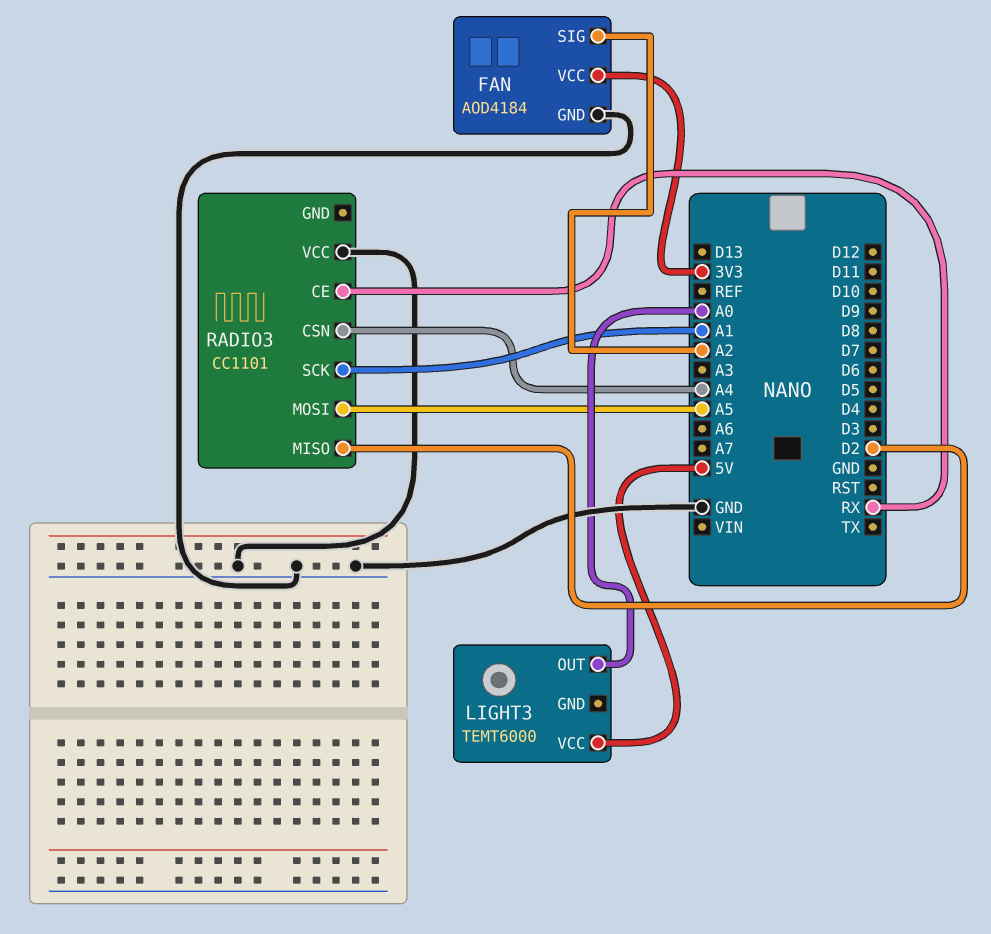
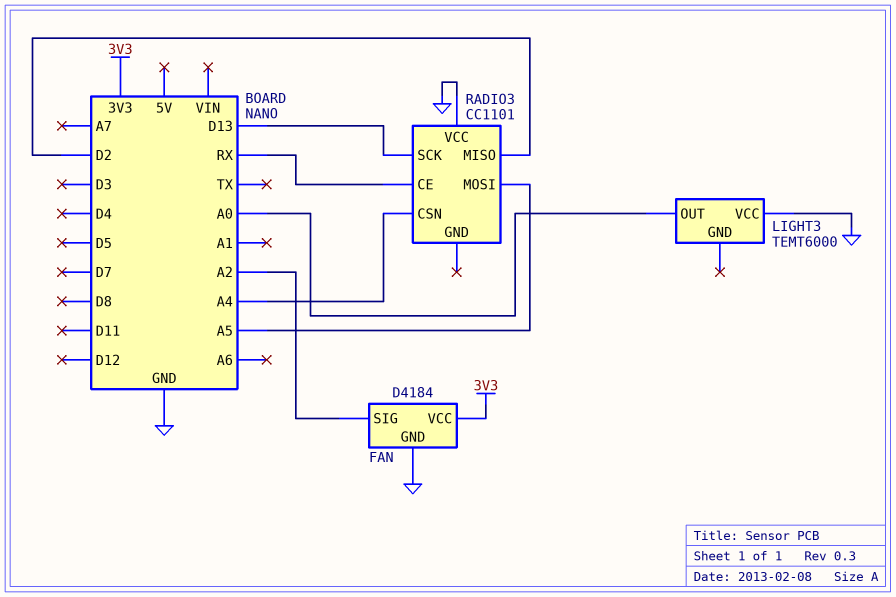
FAN: AOD4184 -> D4184
LIGHT3 pin VCC: 5V -> GND
RADIO3 pin SCK: A1 -> D13

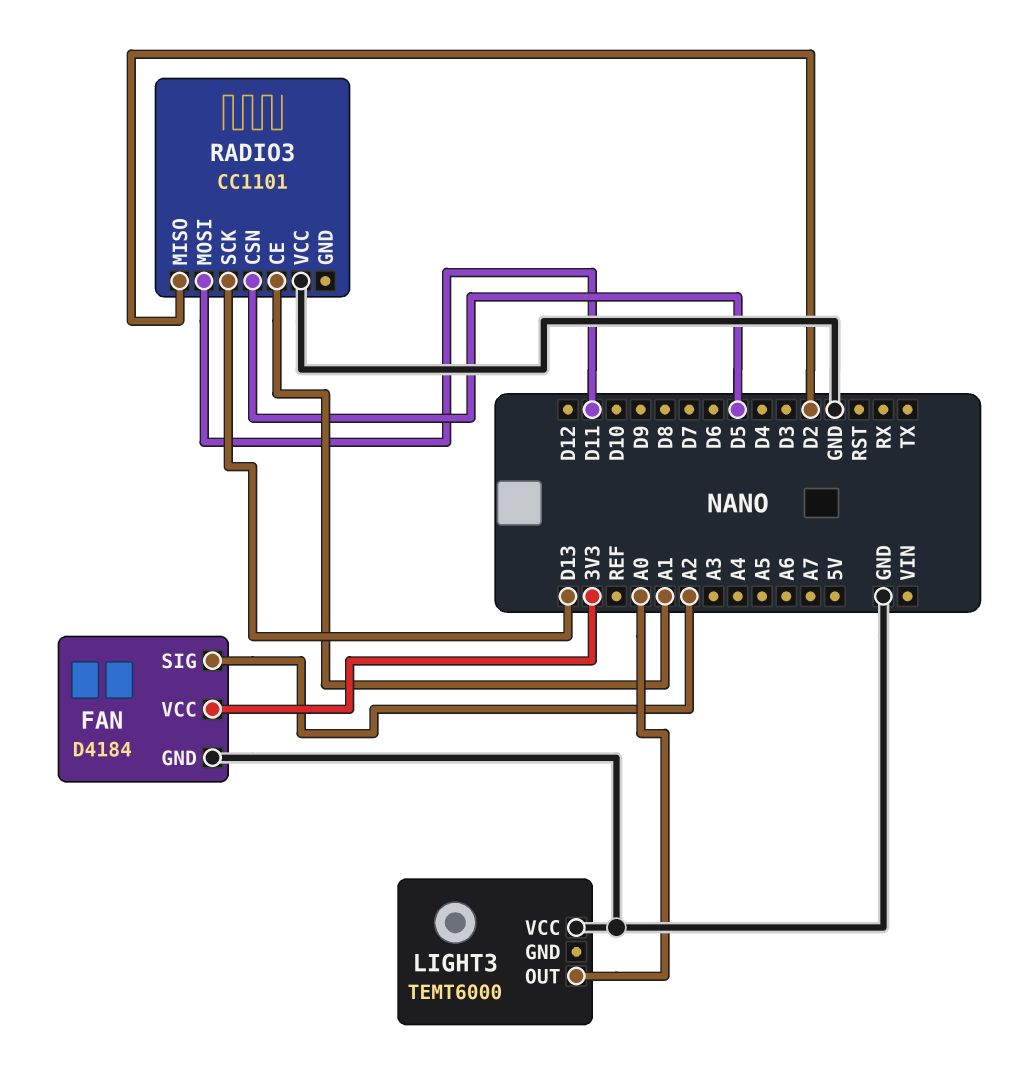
RADIO3 pin CE: RX -> A1
RADIO3 pin CSN: A4 -> D5
RADIO3 pin MOSI: A5 -> D11

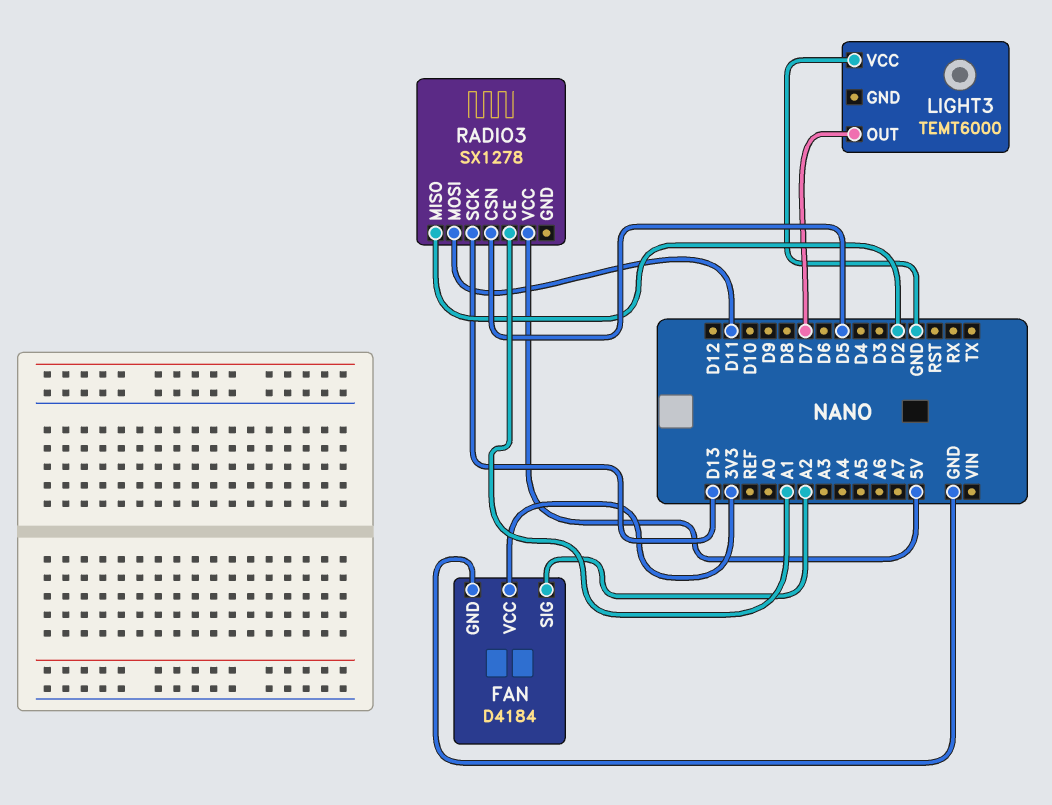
LIGHT3 pin OUT: A0 -> D7
RADIO3: CC1101 -> SX1278
RADIO3 pin VCC: GND -> 5V

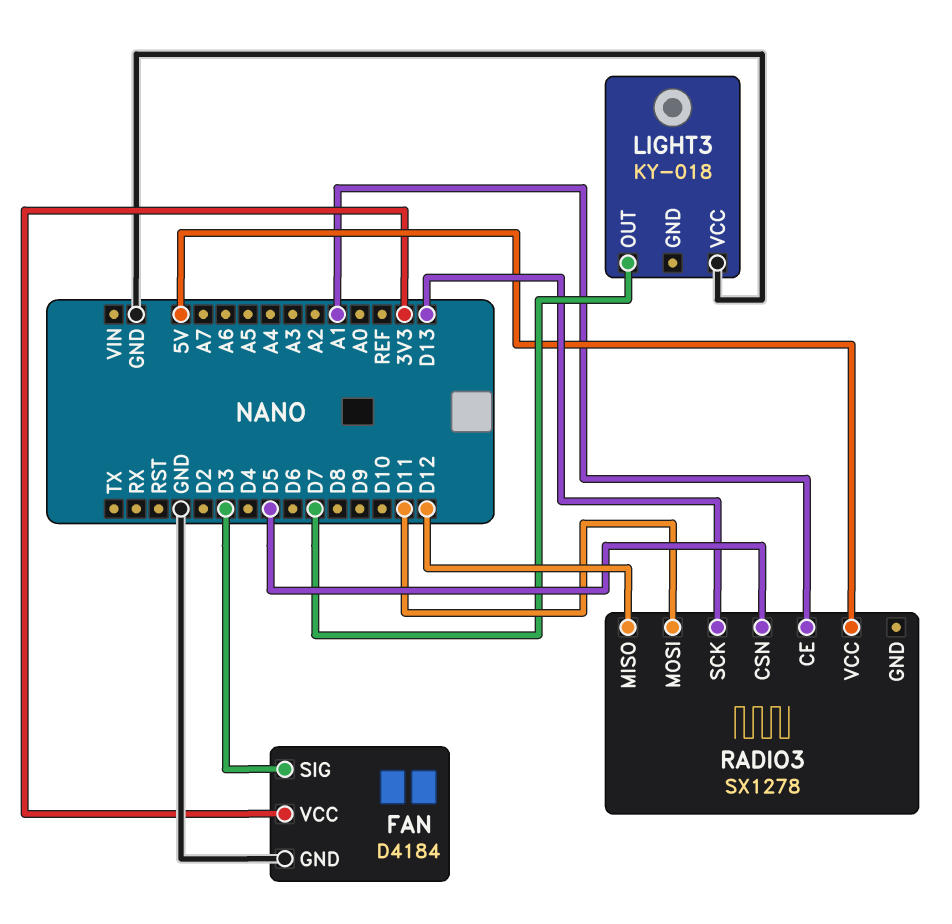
FAN pin SIG: A2 -> D3
LIGHT3: TEMT6000 -> KY-018
RADIO3 pin MISO: D2 -> D12

